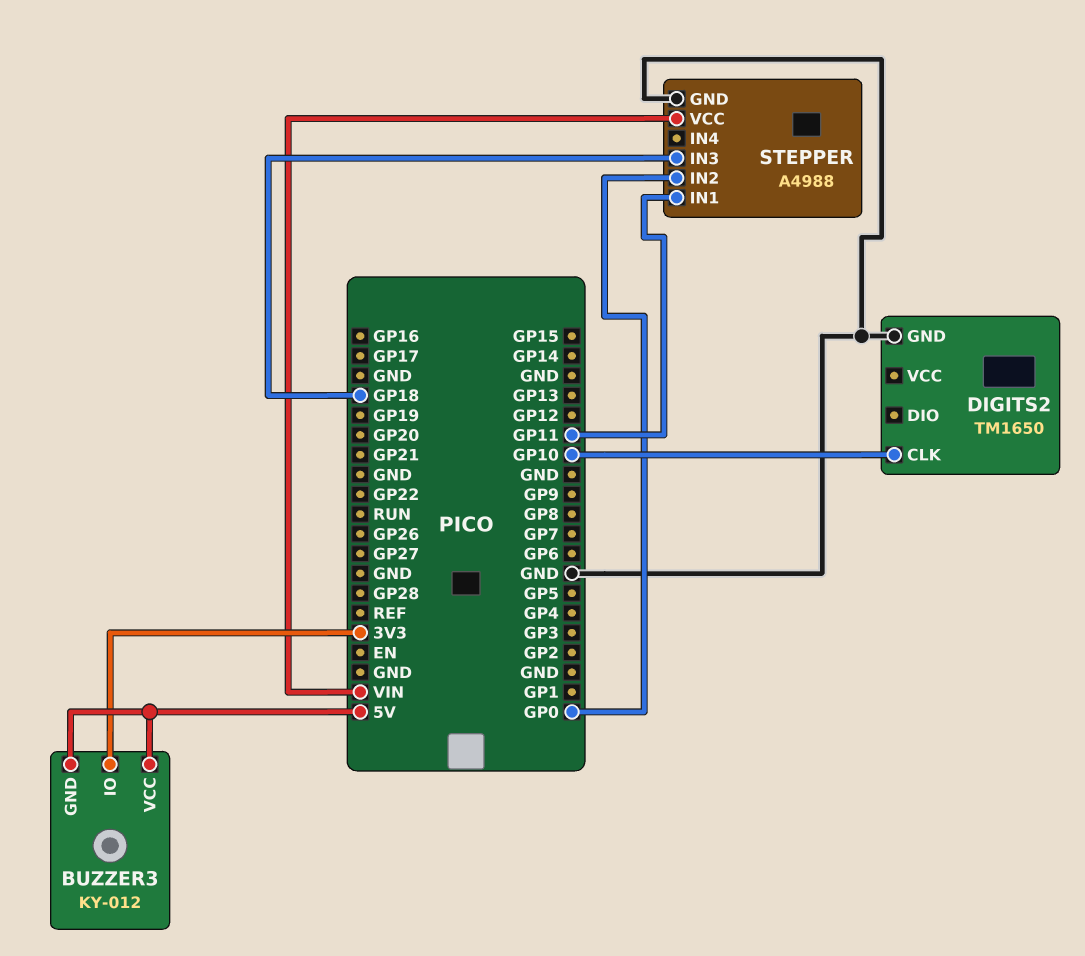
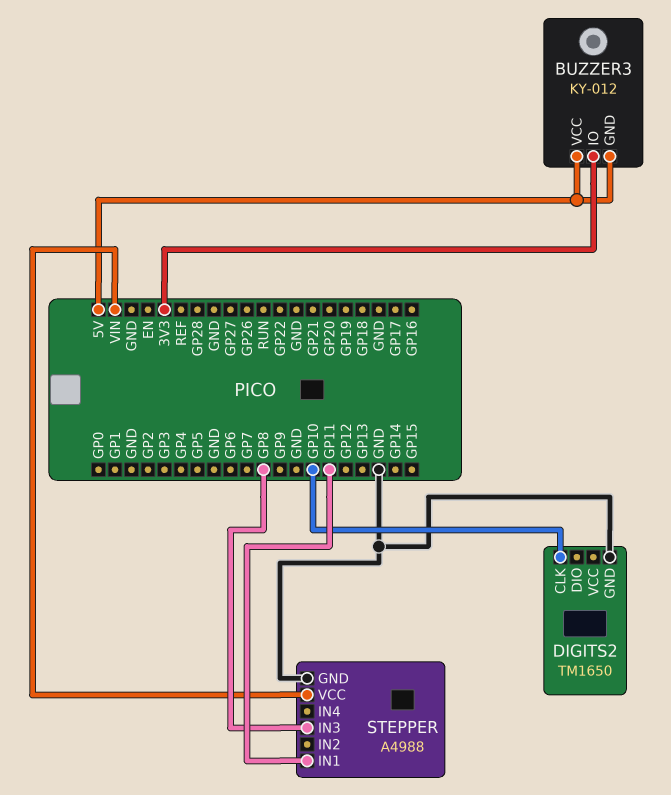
STEPPER pin IN2: GP0 -> none
STEPPER pin IN3: GP18 -> GP8

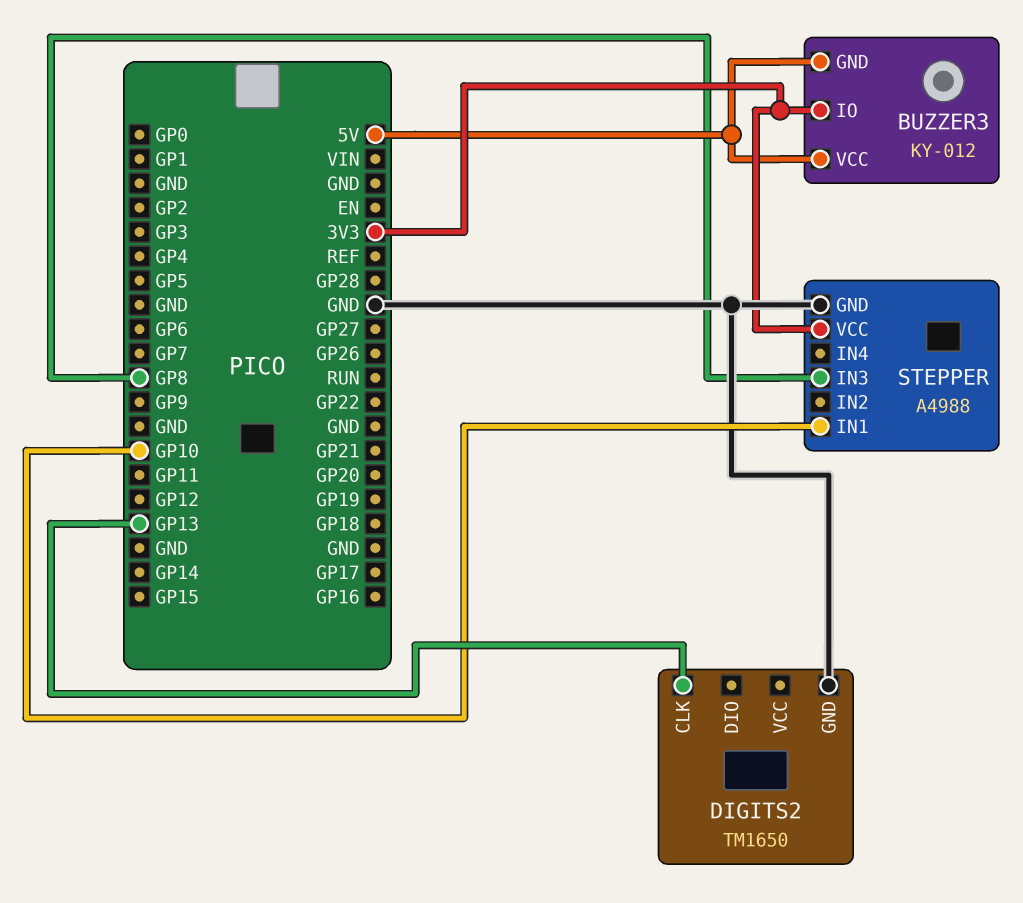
DIGITS2 pin CLK: GP10 -> GP13
STEPPER pin IN1: GP11 -> GP10
STEPPER pin VCC: VIN -> 3V3

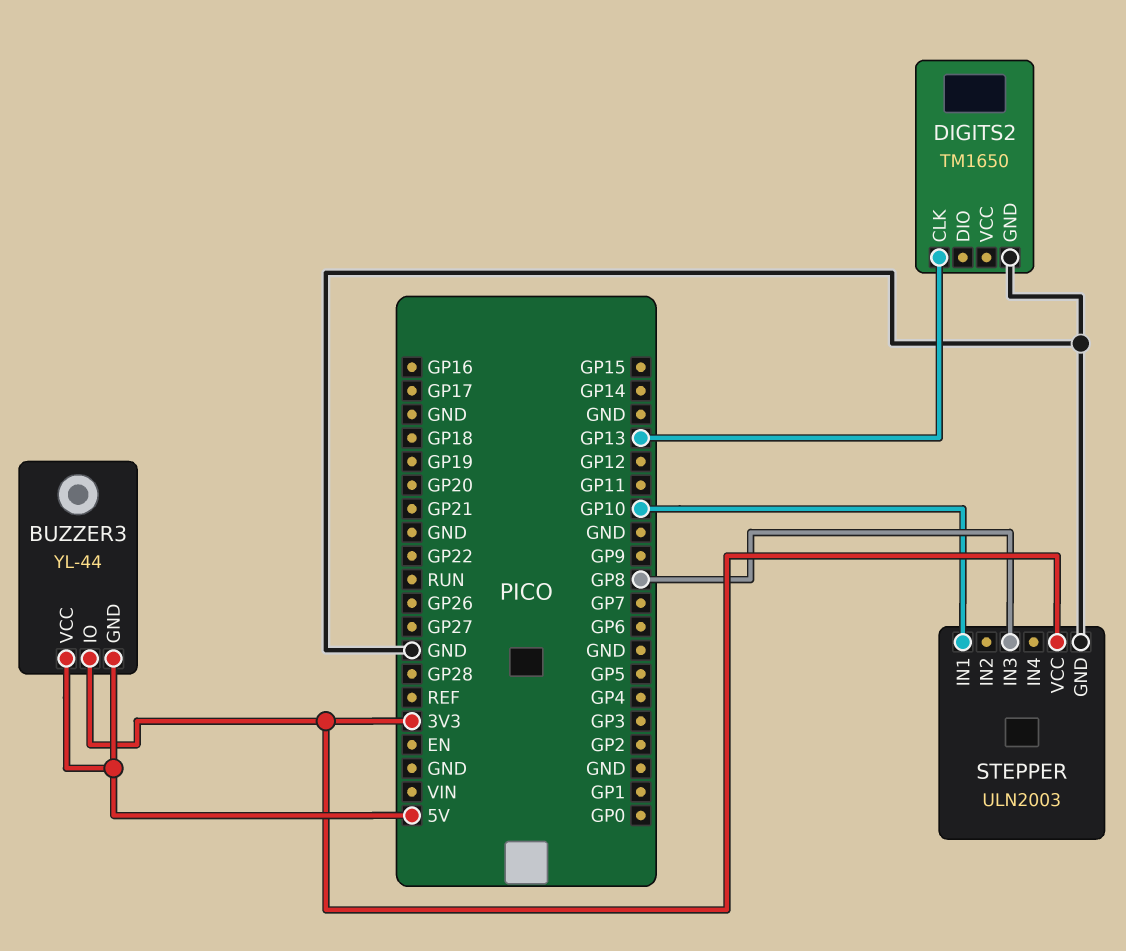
BUZZER3: KY-012 -> YL-44
STEPPER: A4988 -> ULN2003

